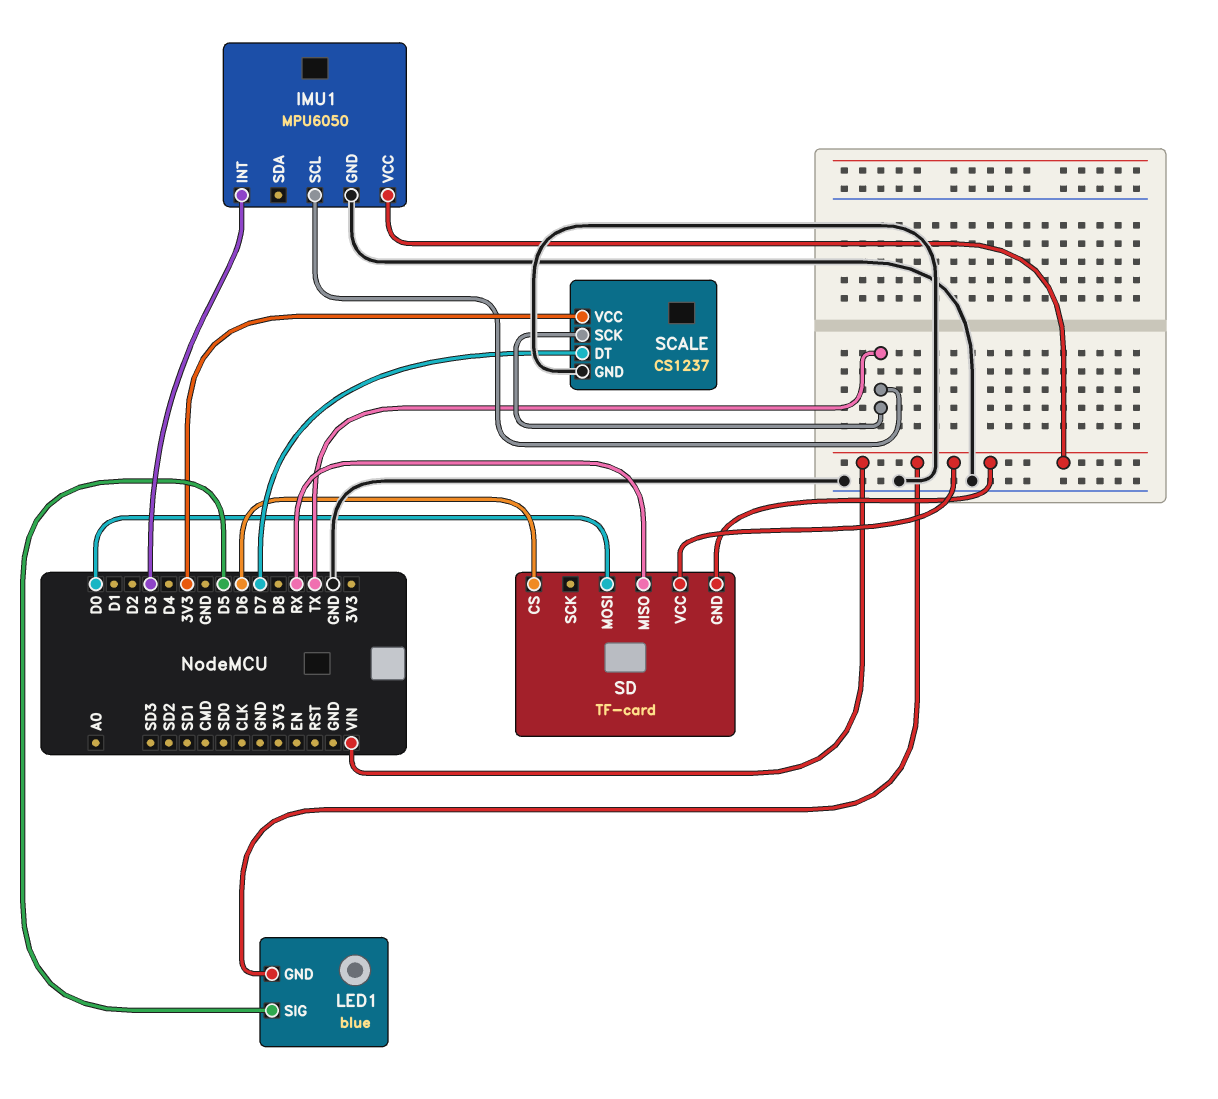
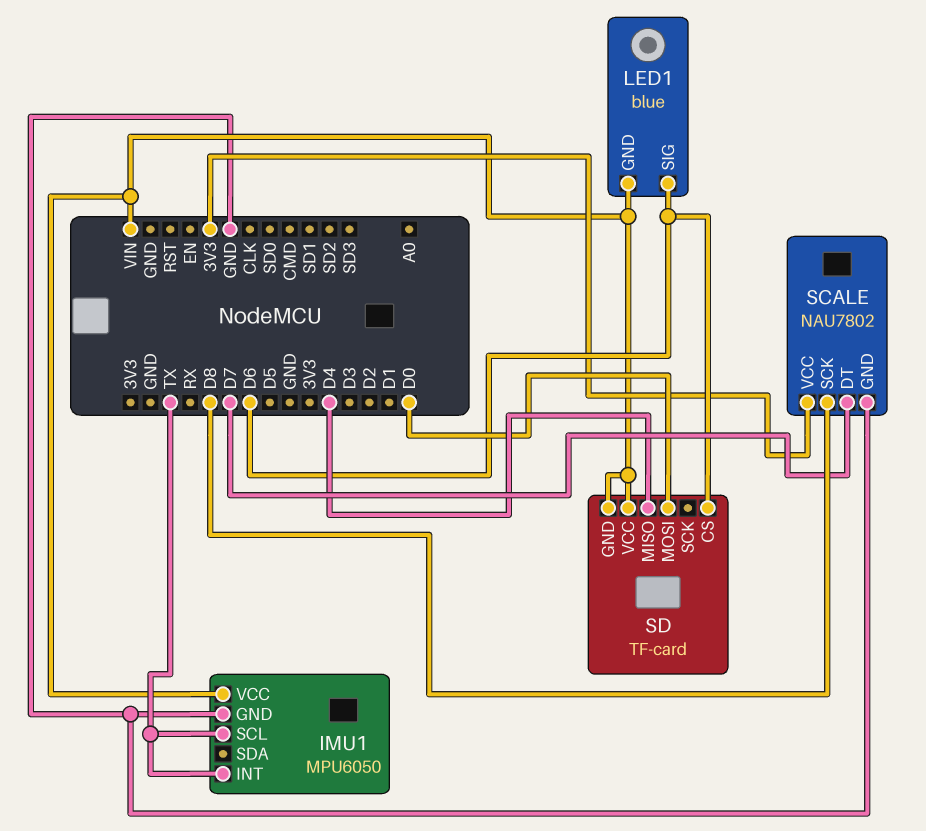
IMU1 pin INT: D3 -> TX
LED1 pin SIG: D5 -> D6
SCALE: CS1237 -> NAU7802
SCALE pin SCK: TX -> D8
SD pin MISO: RX -> D4

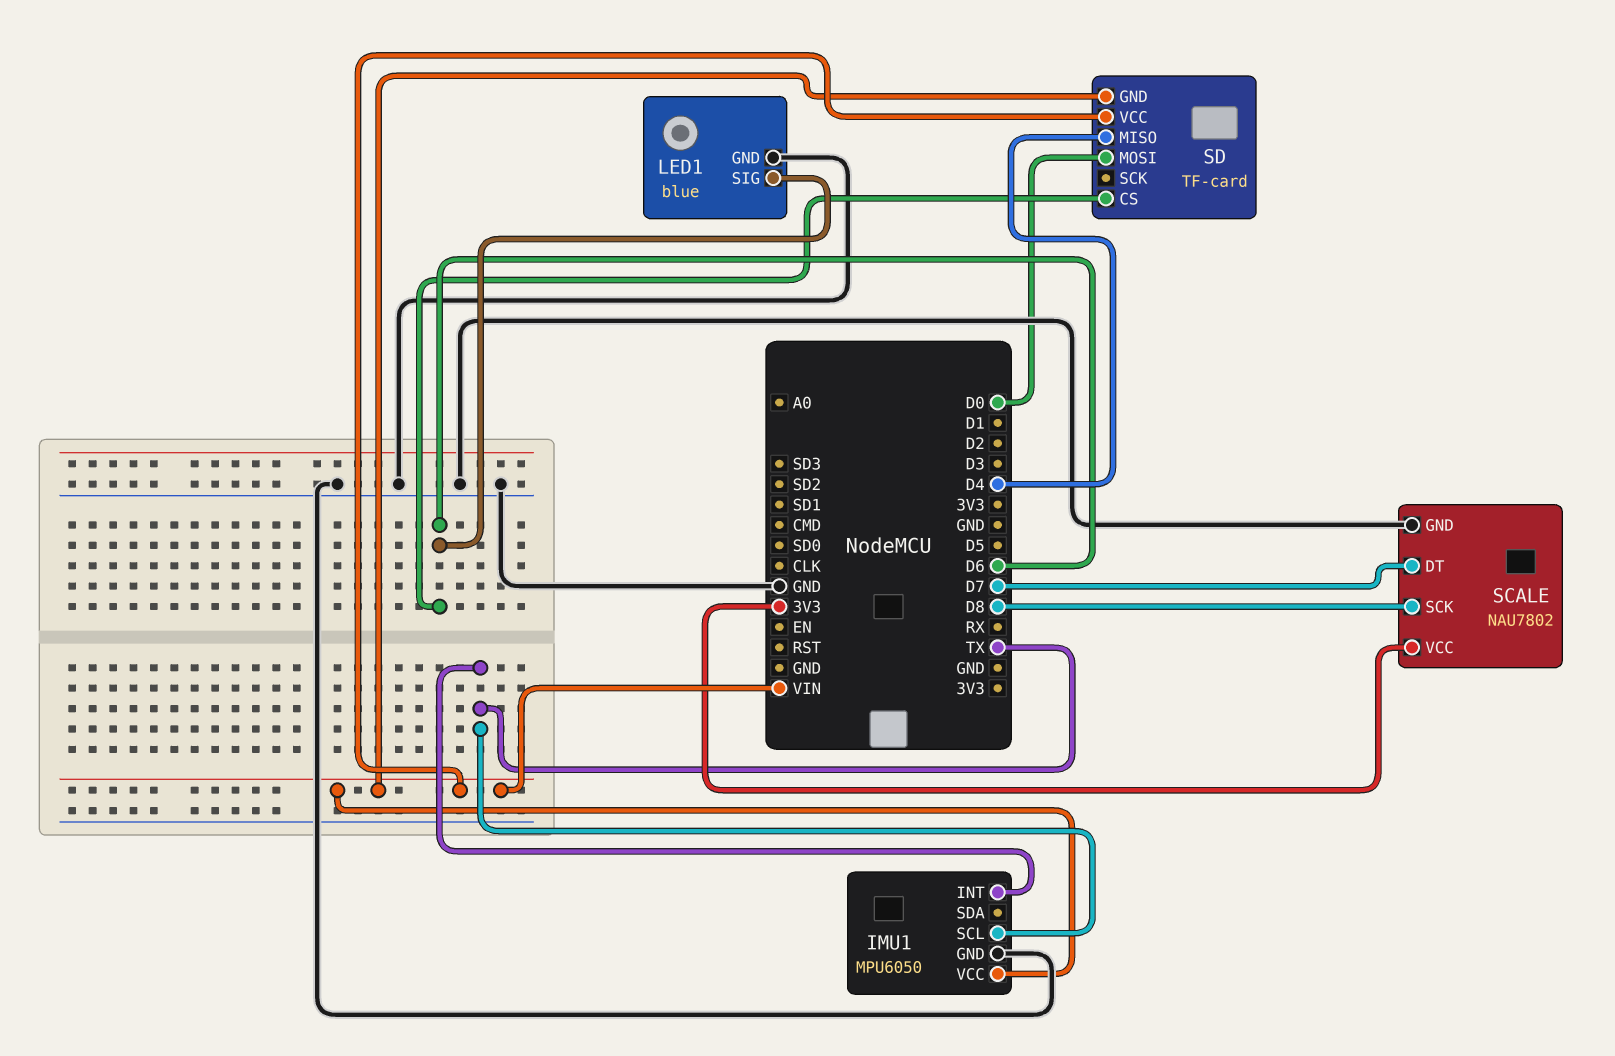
LED1 pin GND: VIN -> GND

